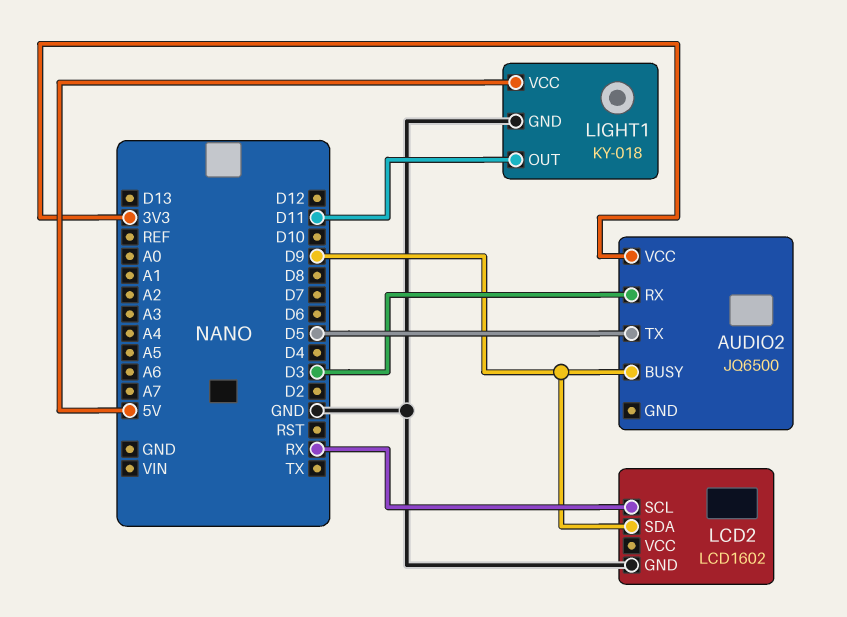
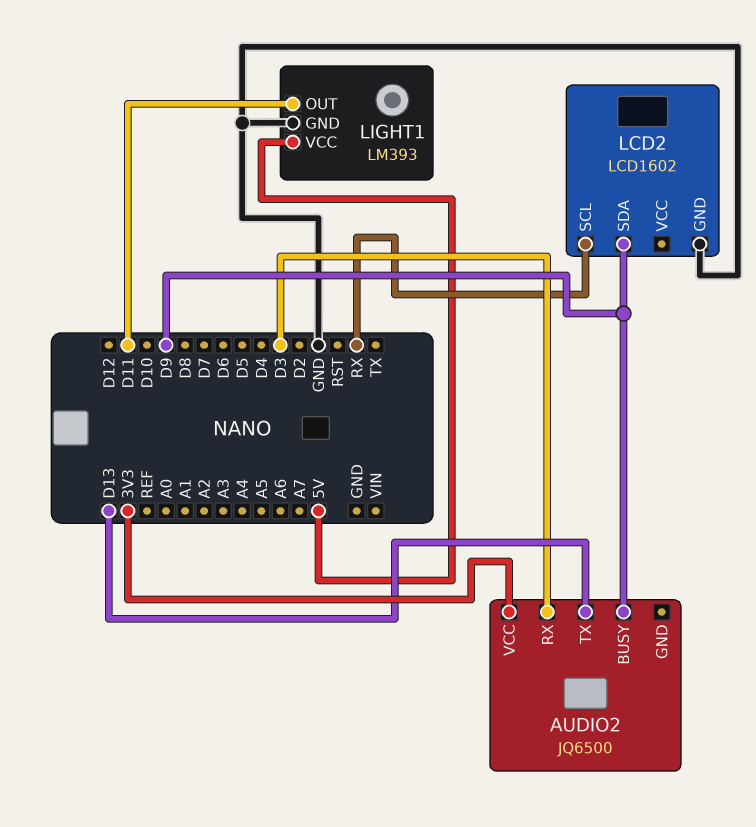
AUDIO2 pin TX: D5 -> D13
LIGHT1: KY-018 -> LM393

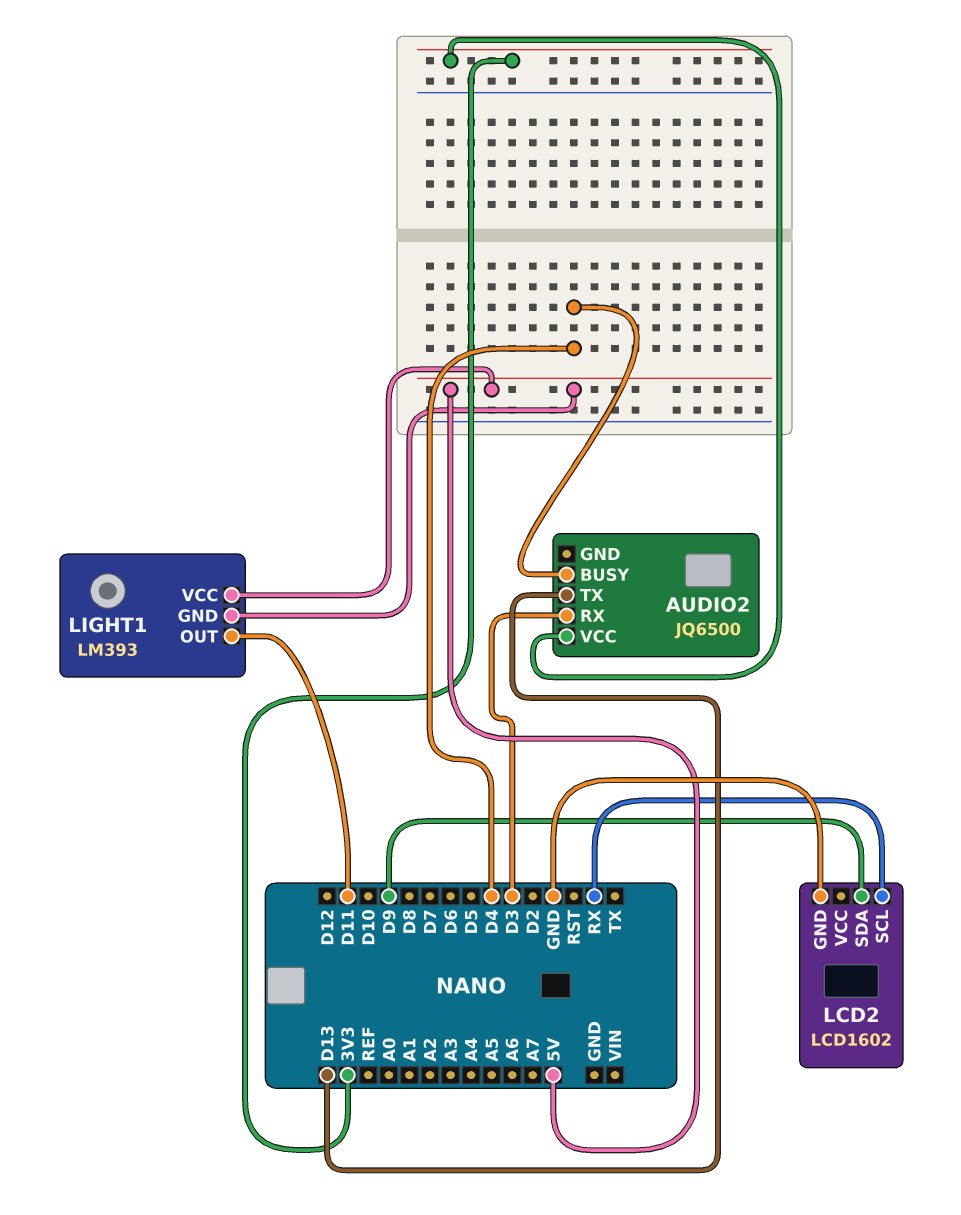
AUDIO2 pin BUSY: D9 -> D4
LIGHT1 pin GND: GND -> 5V

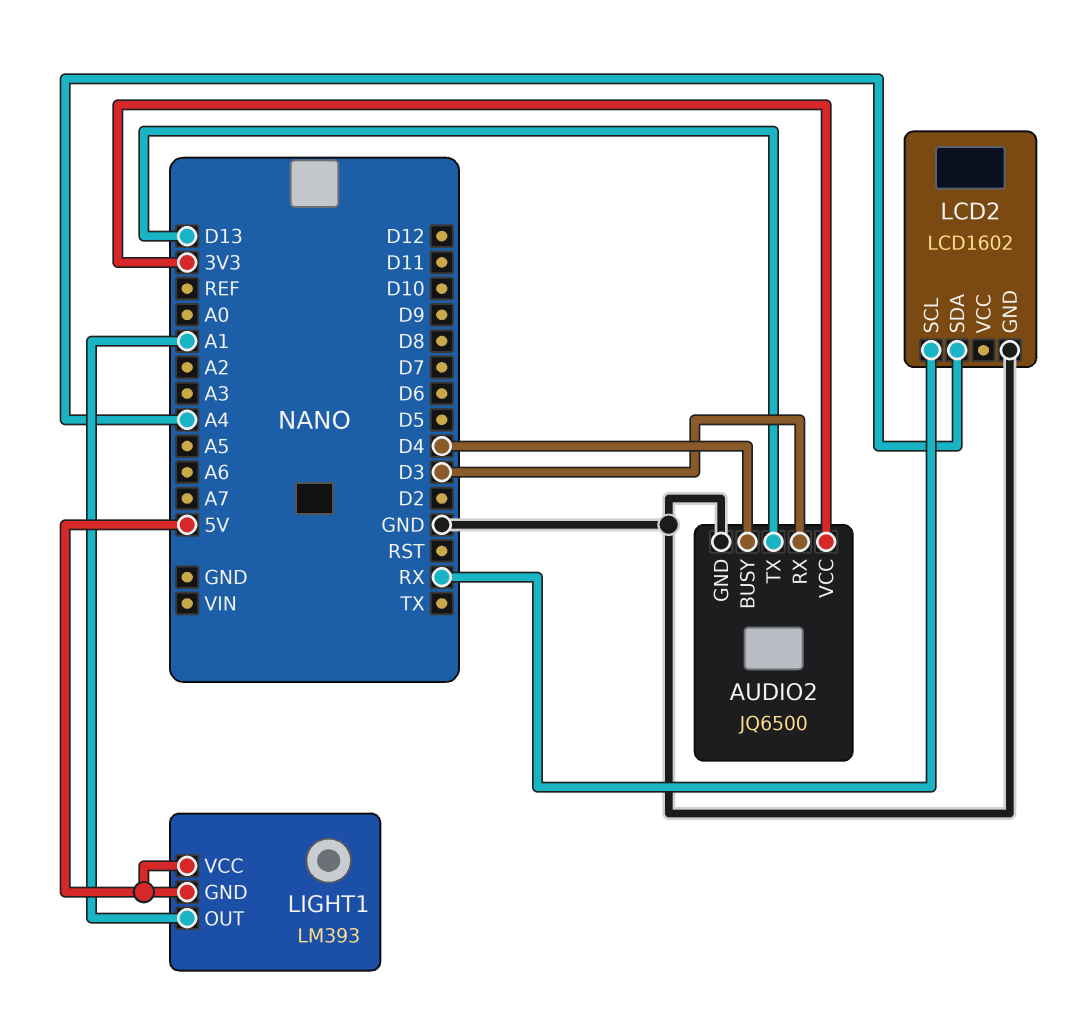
AUDIO2 pin GND: none -> GND
LCD2 pin SDA: D9 -> A4
LIGHT1 pin OUT: D11 -> A1

